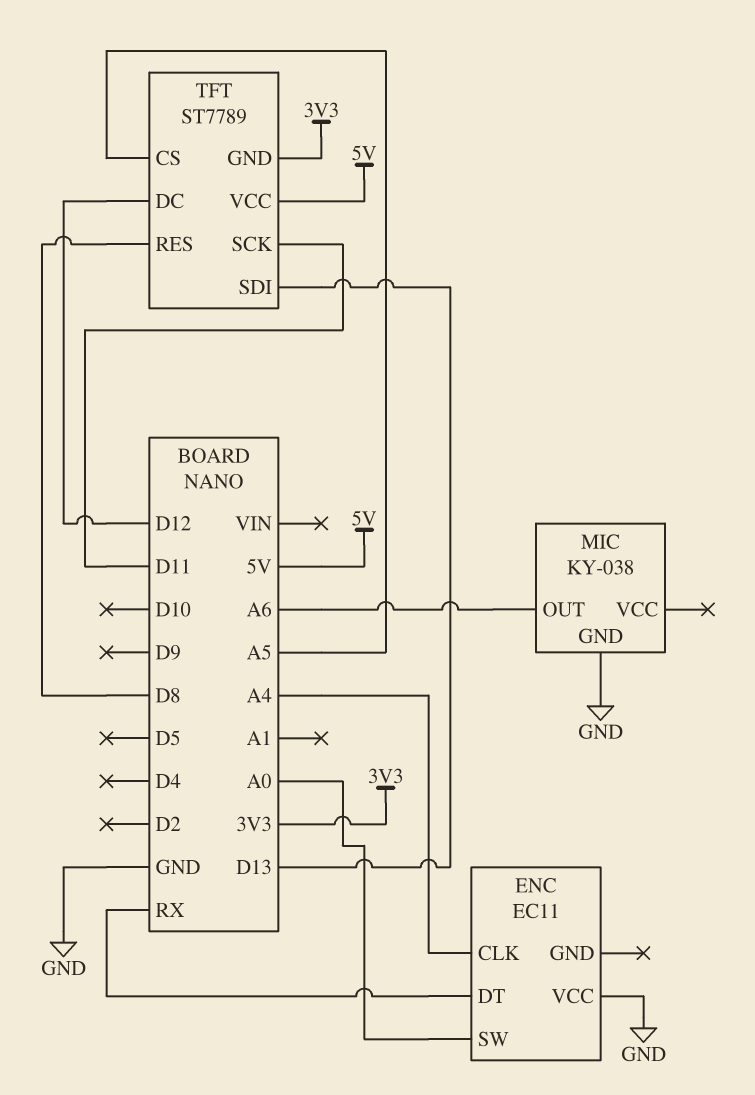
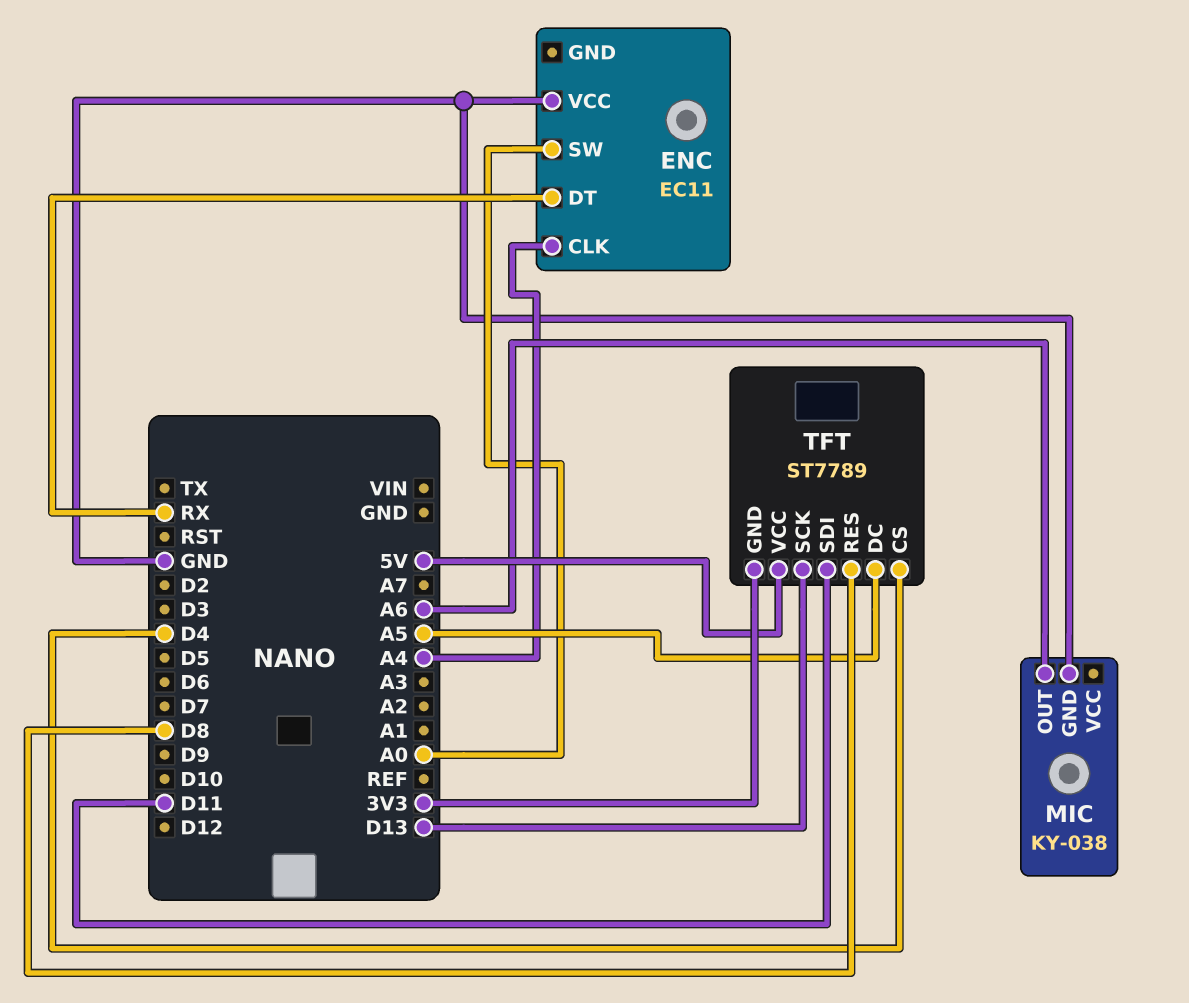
TFT pin CS: A5 -> D4
TFT pin DC: D12 -> A5
TFT pin SCK: D11 -> D13
TFT pin SDI: D13 -> D11

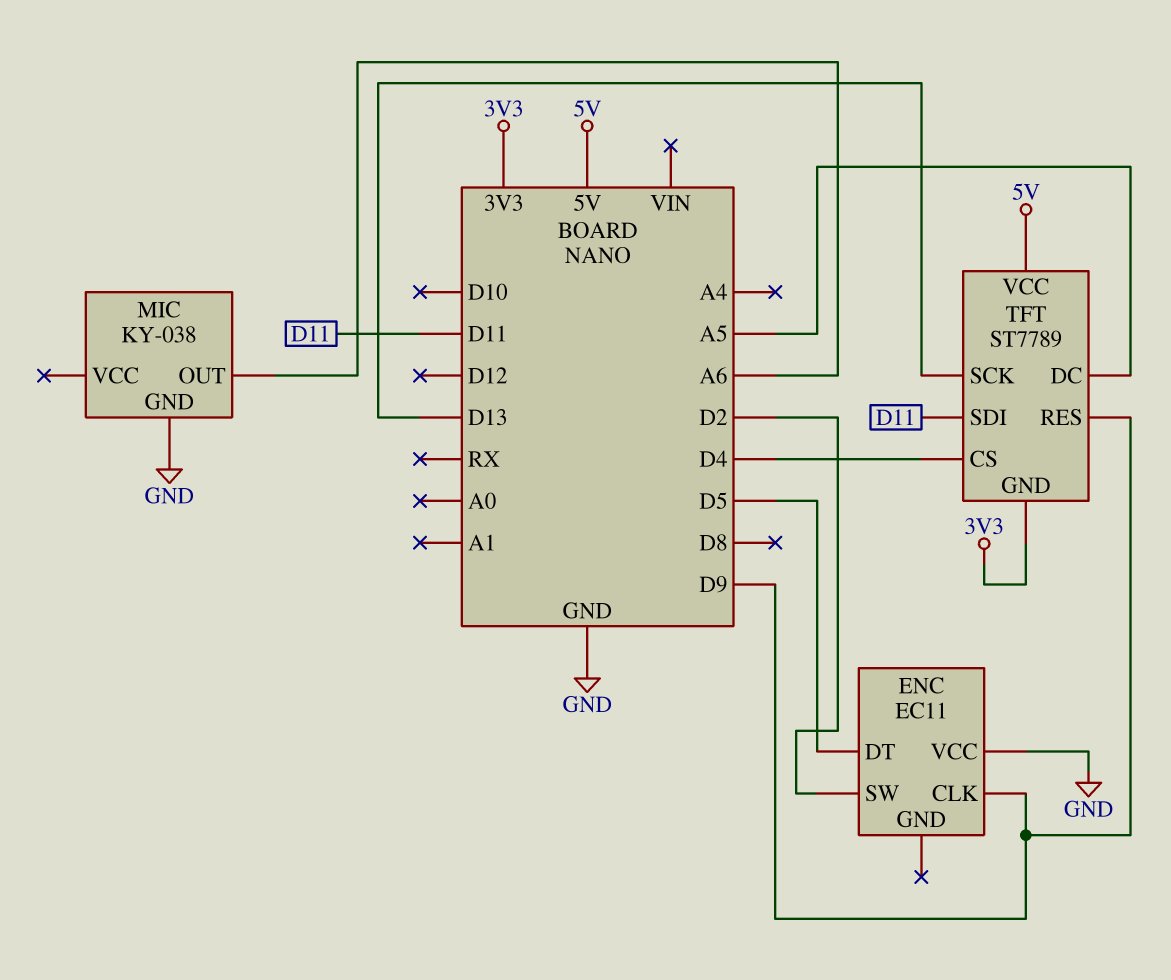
ENC pin CLK: A4 -> D9
ENC pin DT: RX -> D5
ENC pin SW: A0 -> D2
TFT pin RES: D8 -> D9

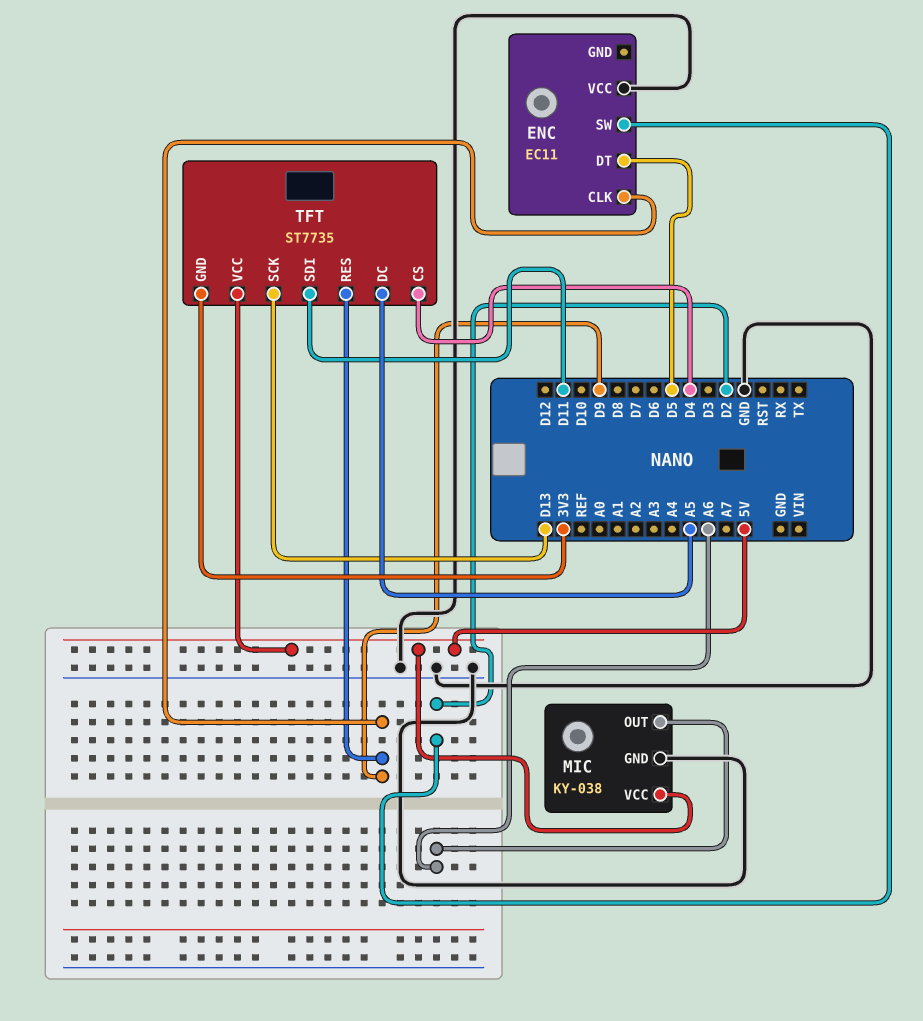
MIC pin VCC: none -> 5V
TFT: ST7789 -> ST7735

